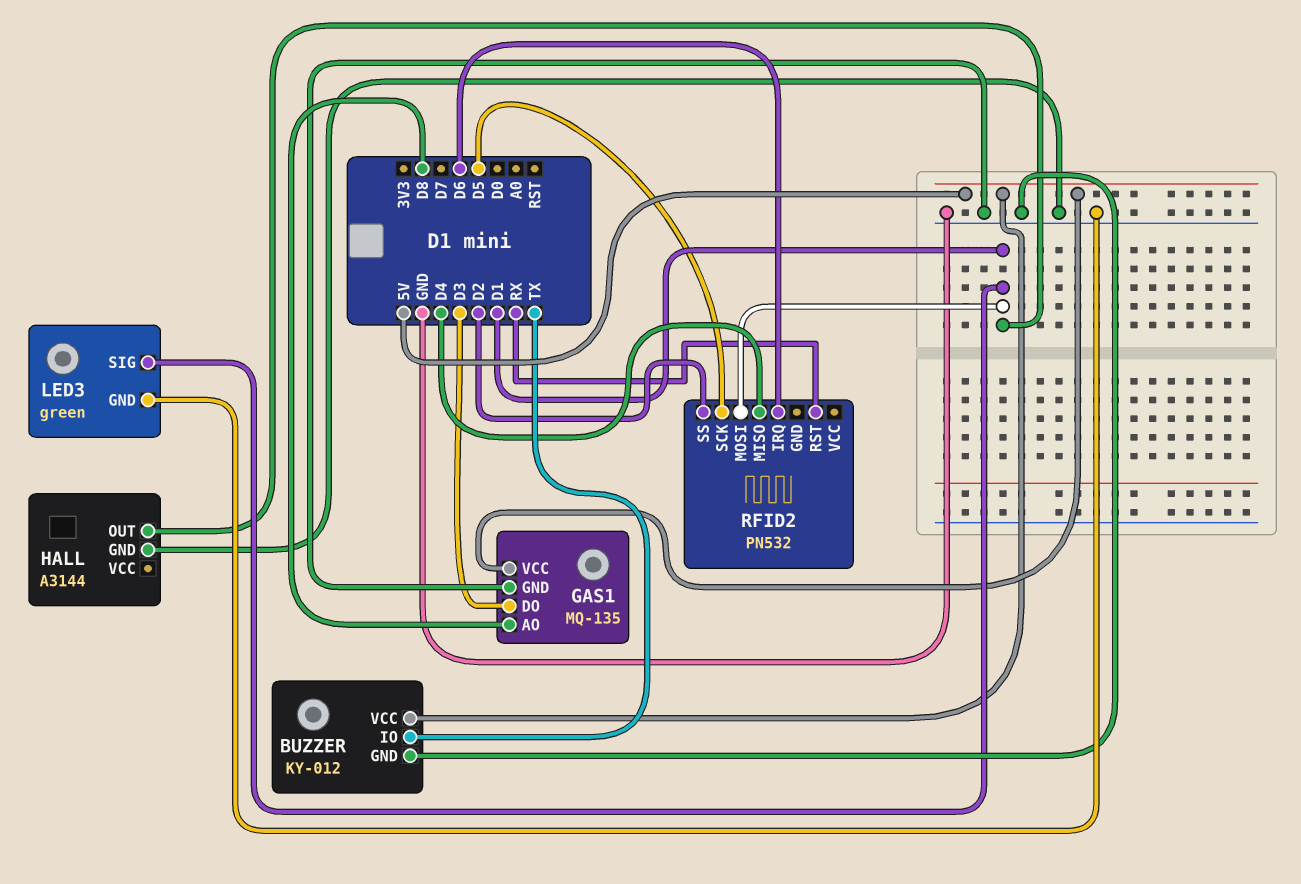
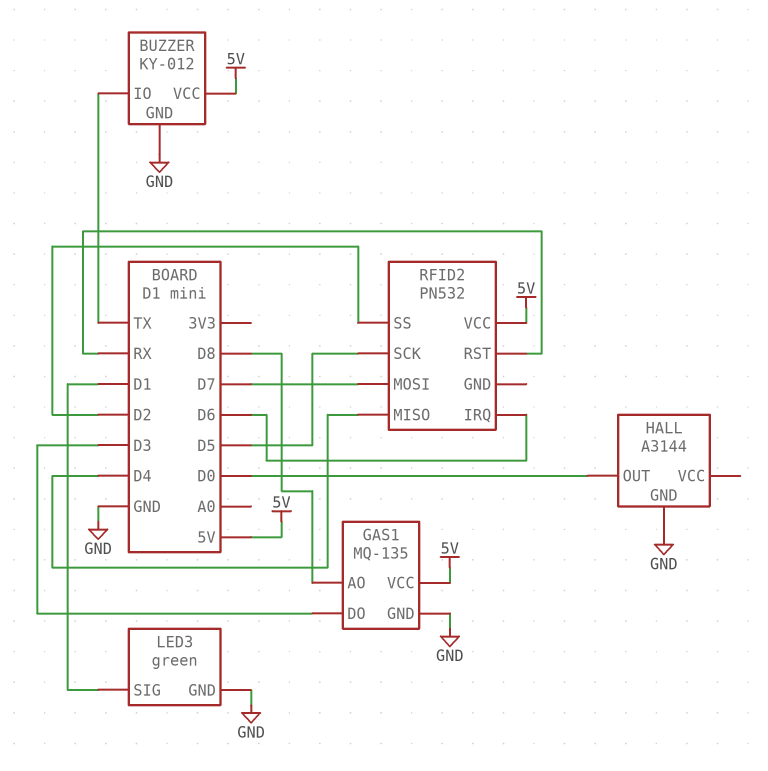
HALL pin OUT: D1 -> D0
RFID2 pin MOSI: D1 -> D7
RFID2 pin VCC: none -> 5V

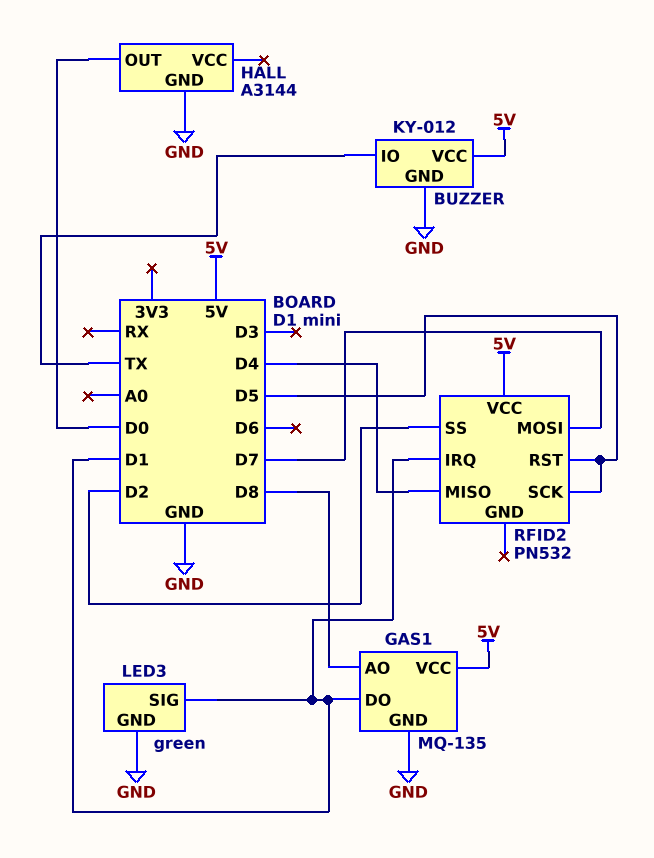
GAS1 pin DO: D3 -> D1
RFID2 pin IRQ: D6 -> D1
RFID2 pin RST: RX -> D5

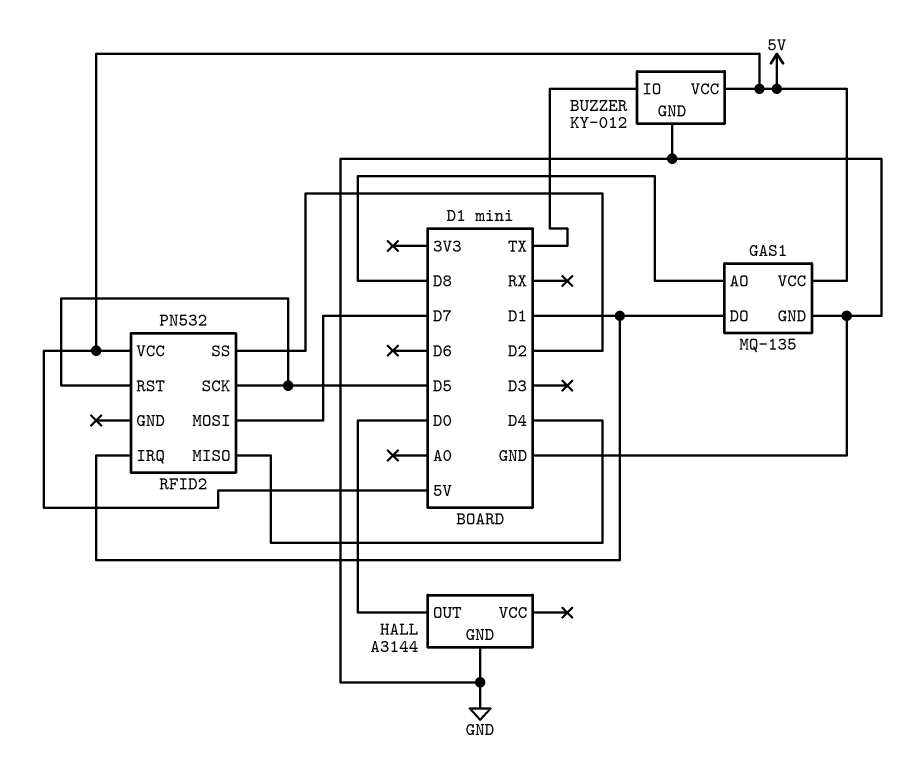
LED3: green -> none
LED3 pin GND: GND -> none
LED3 pin SIG: D1 -> none

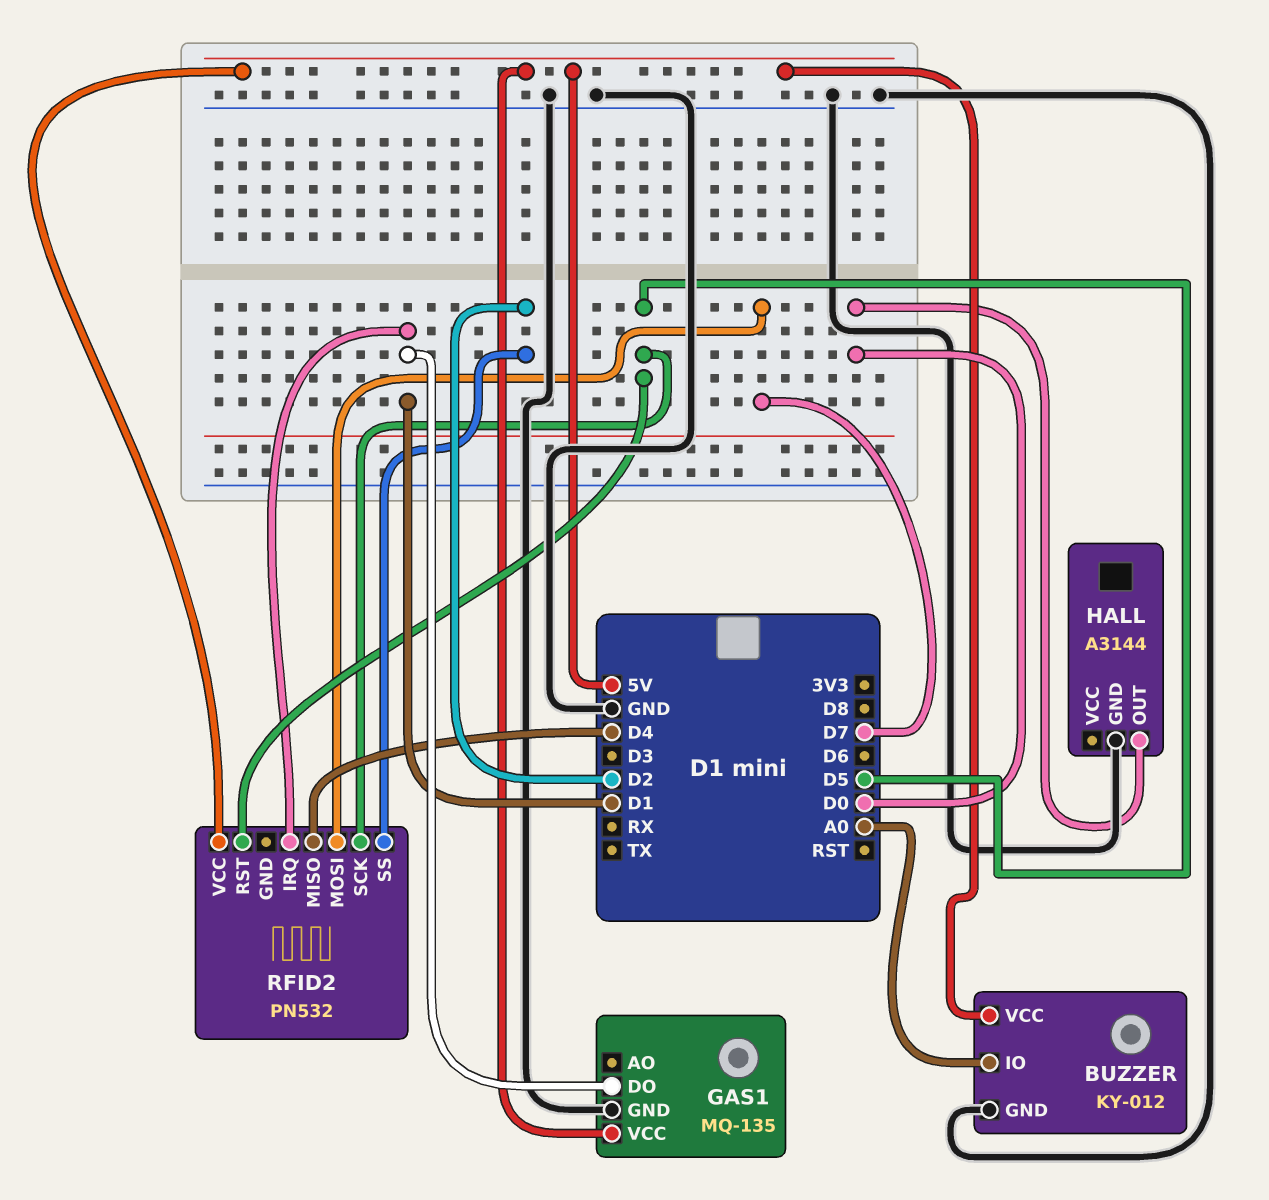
BUZZER pin IO: TX -> A0
GAS1 pin AO: D8 -> none

